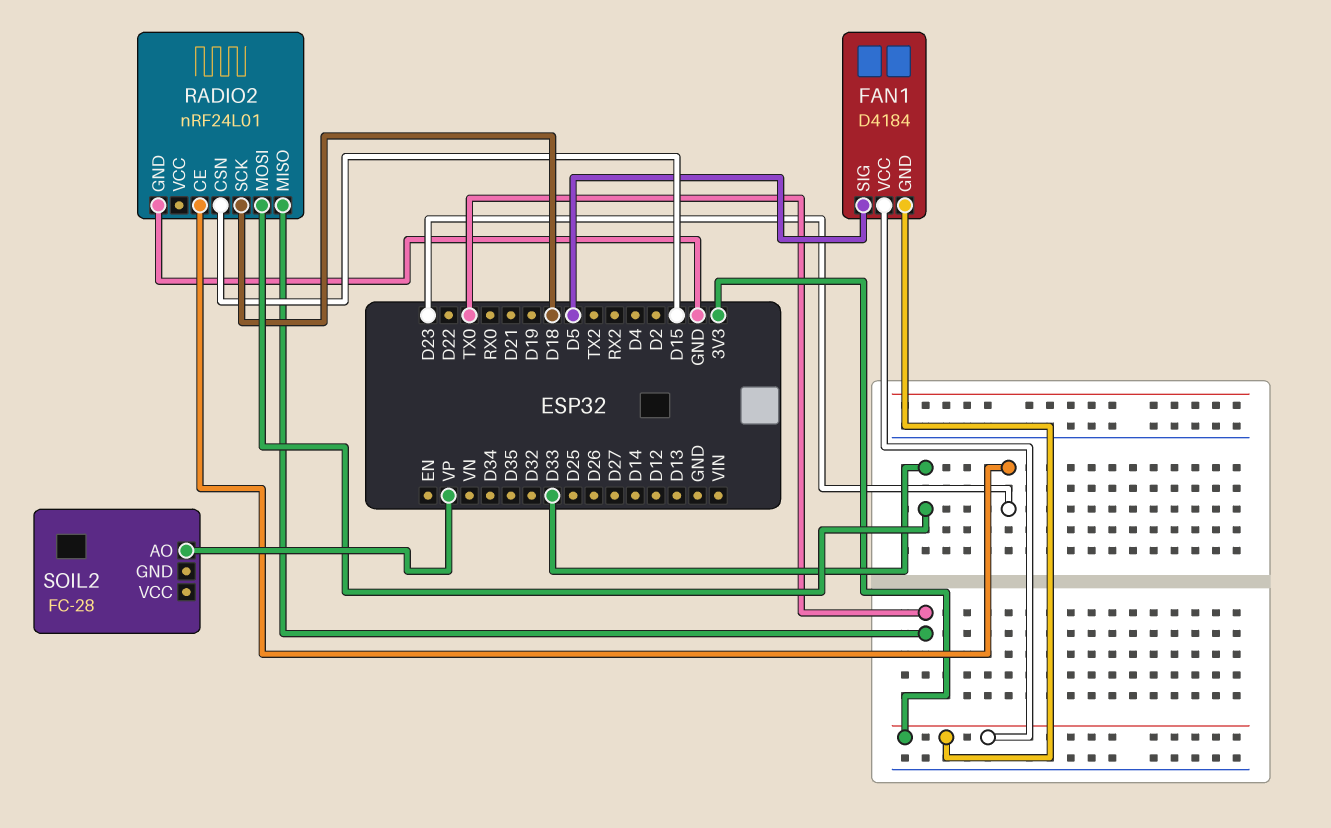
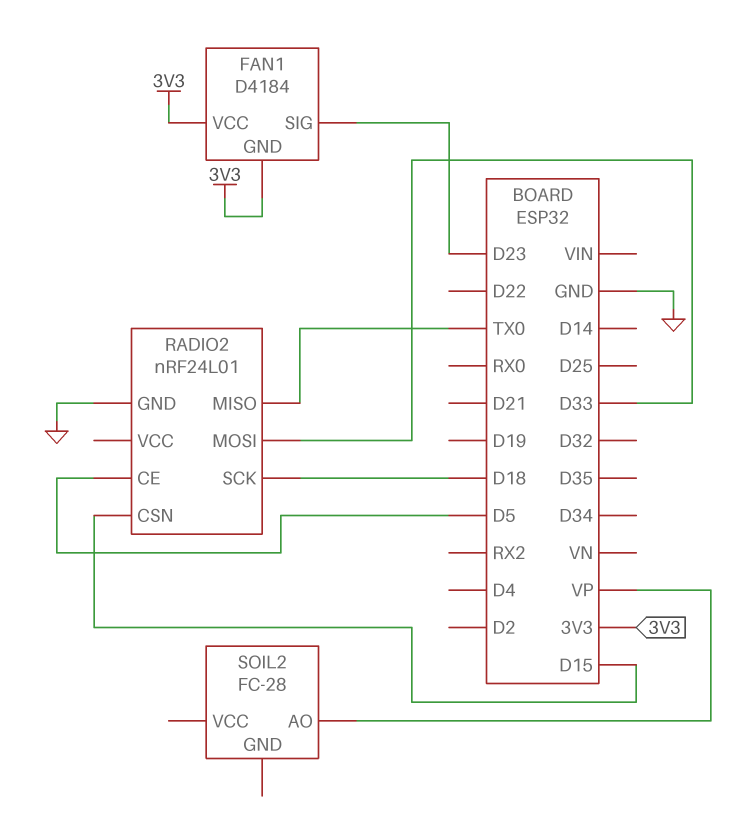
FAN1 pin SIG: D5 -> D23
RADIO2 pin CE: D23 -> D5

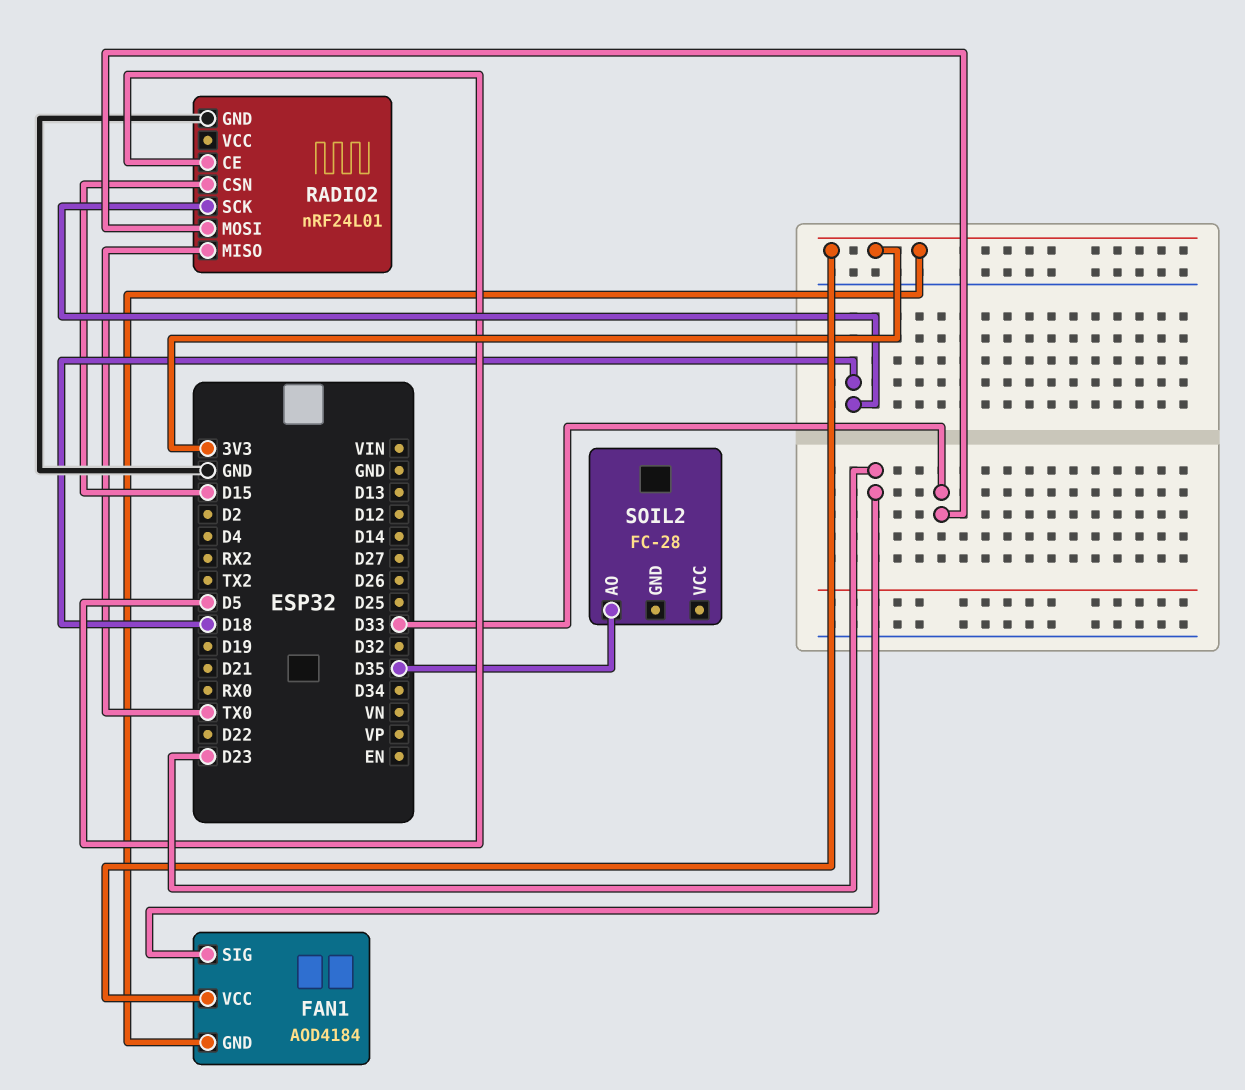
FAN1: D4184 -> AOD4184
SOIL2 pin AO: VP -> D35

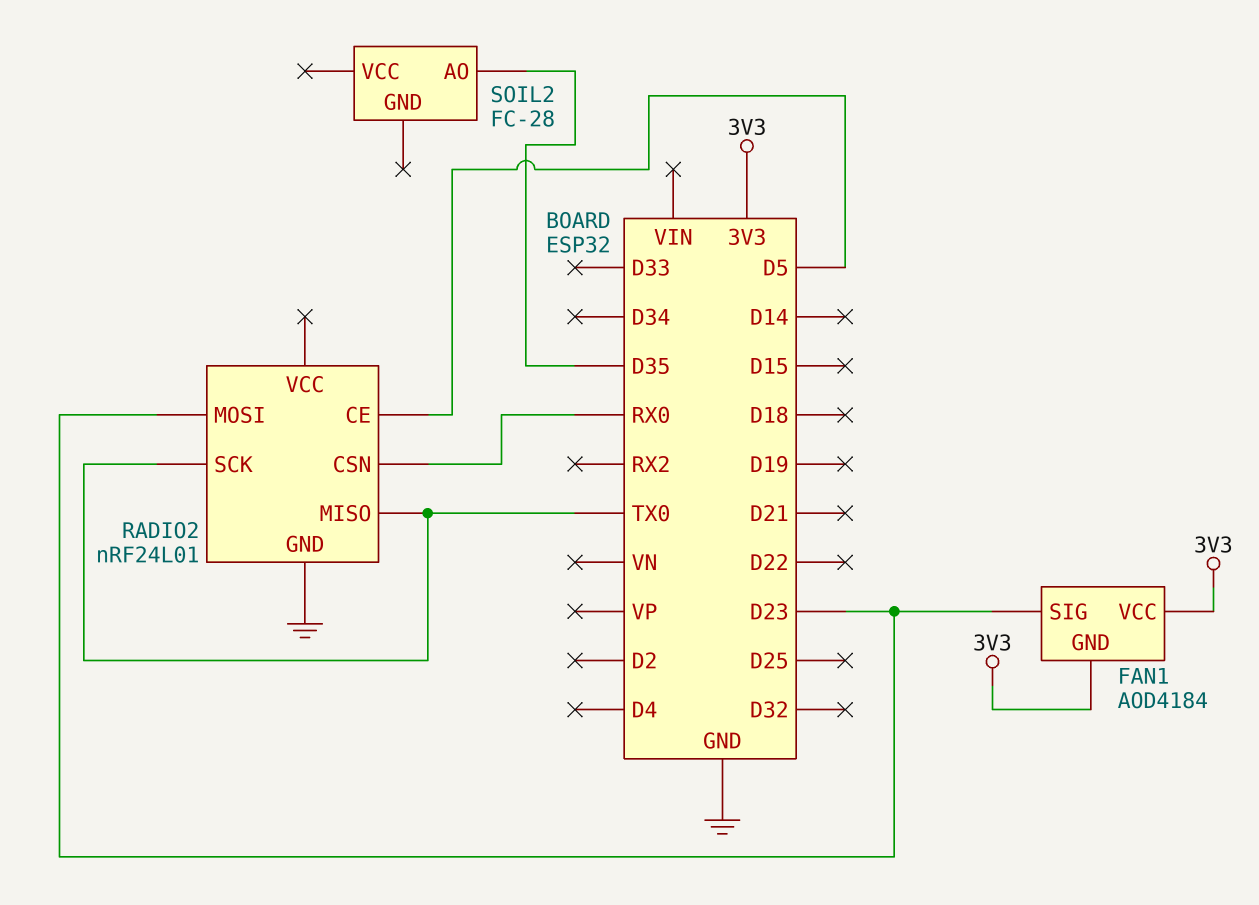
RADIO2 pin CSN: D15 -> RX0
RADIO2 pin MOSI: D33 -> D23
RADIO2 pin SCK: D18 -> TX0

